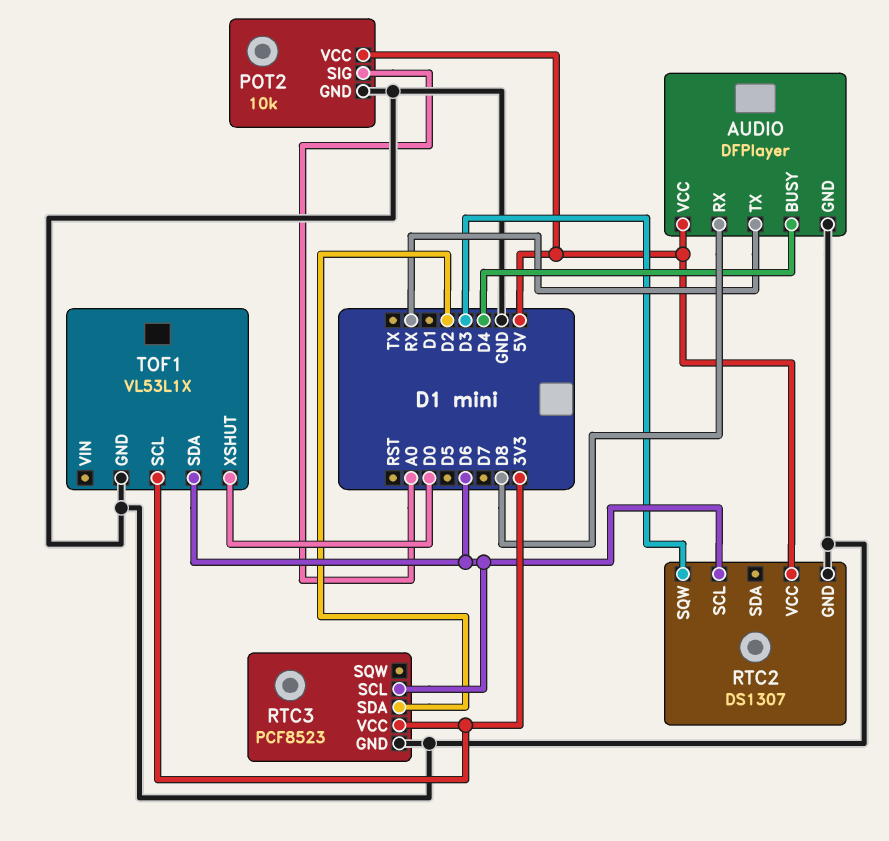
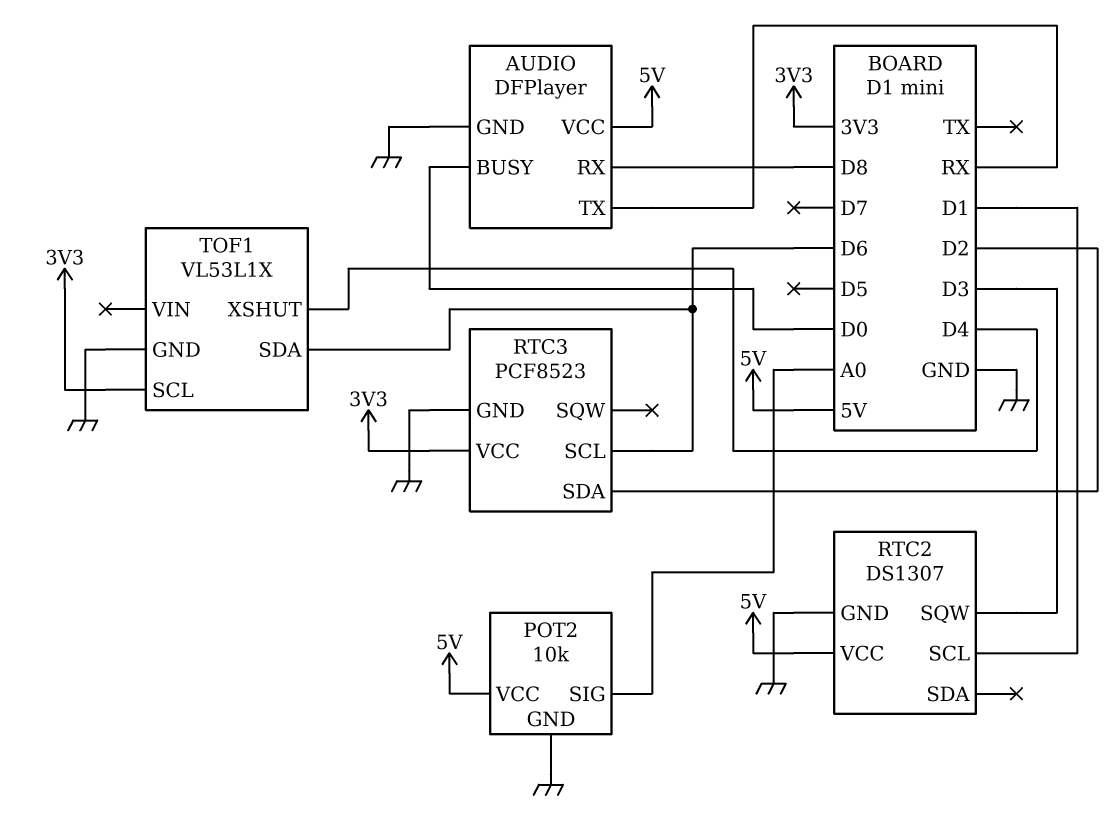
AUDIO pin BUSY: D4 -> D0
RTC2 pin SCL: D6 -> D1
TOF1 pin XSHUT: D0 -> D4

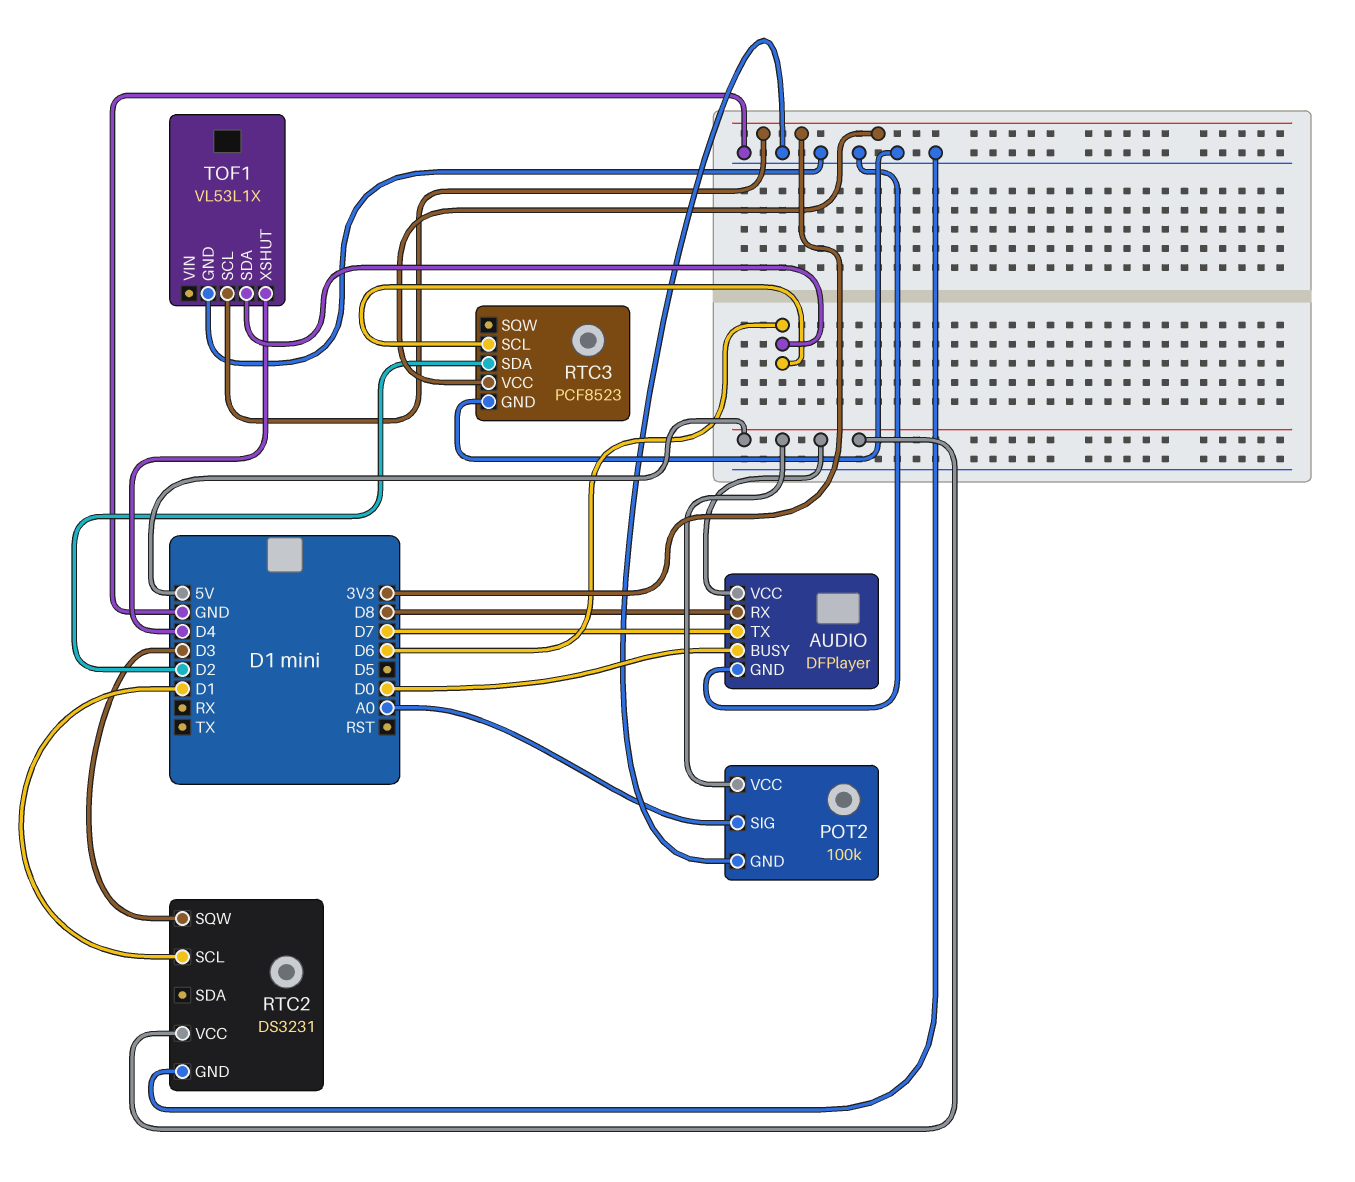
AUDIO pin TX: RX -> D7
POT2: 10k -> 100k
RTC2: DS1307 -> DS3231

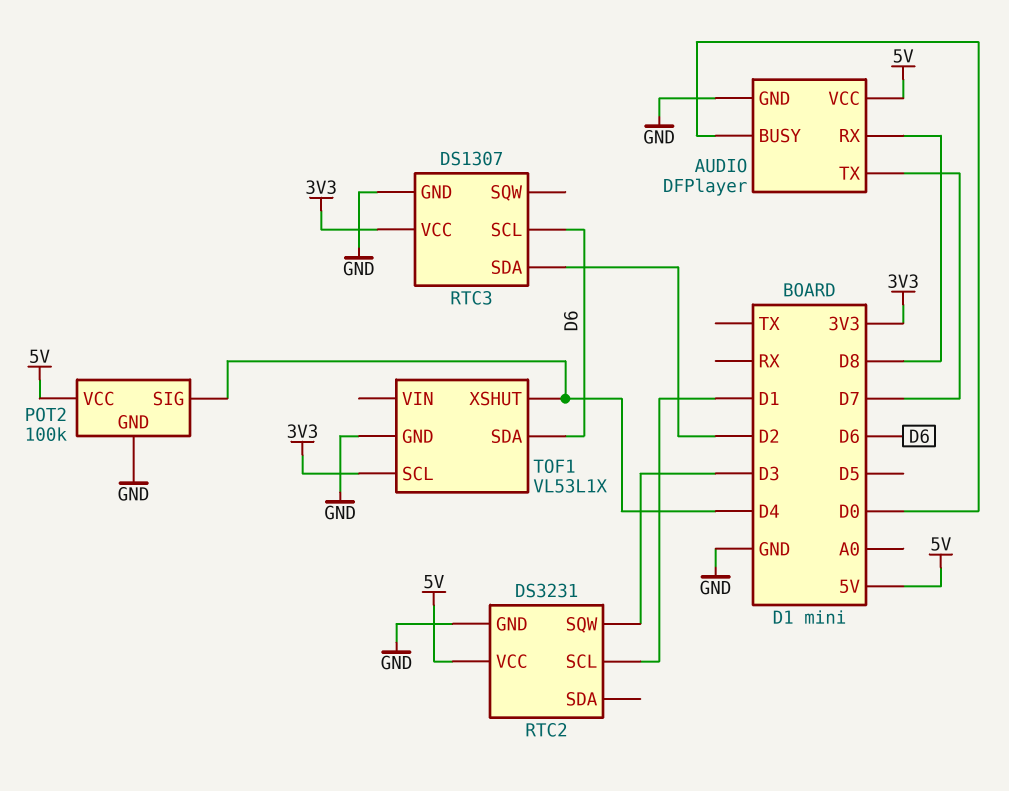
POT2 pin SIG: A0 -> D4
RTC3: PCF8523 -> DS1307

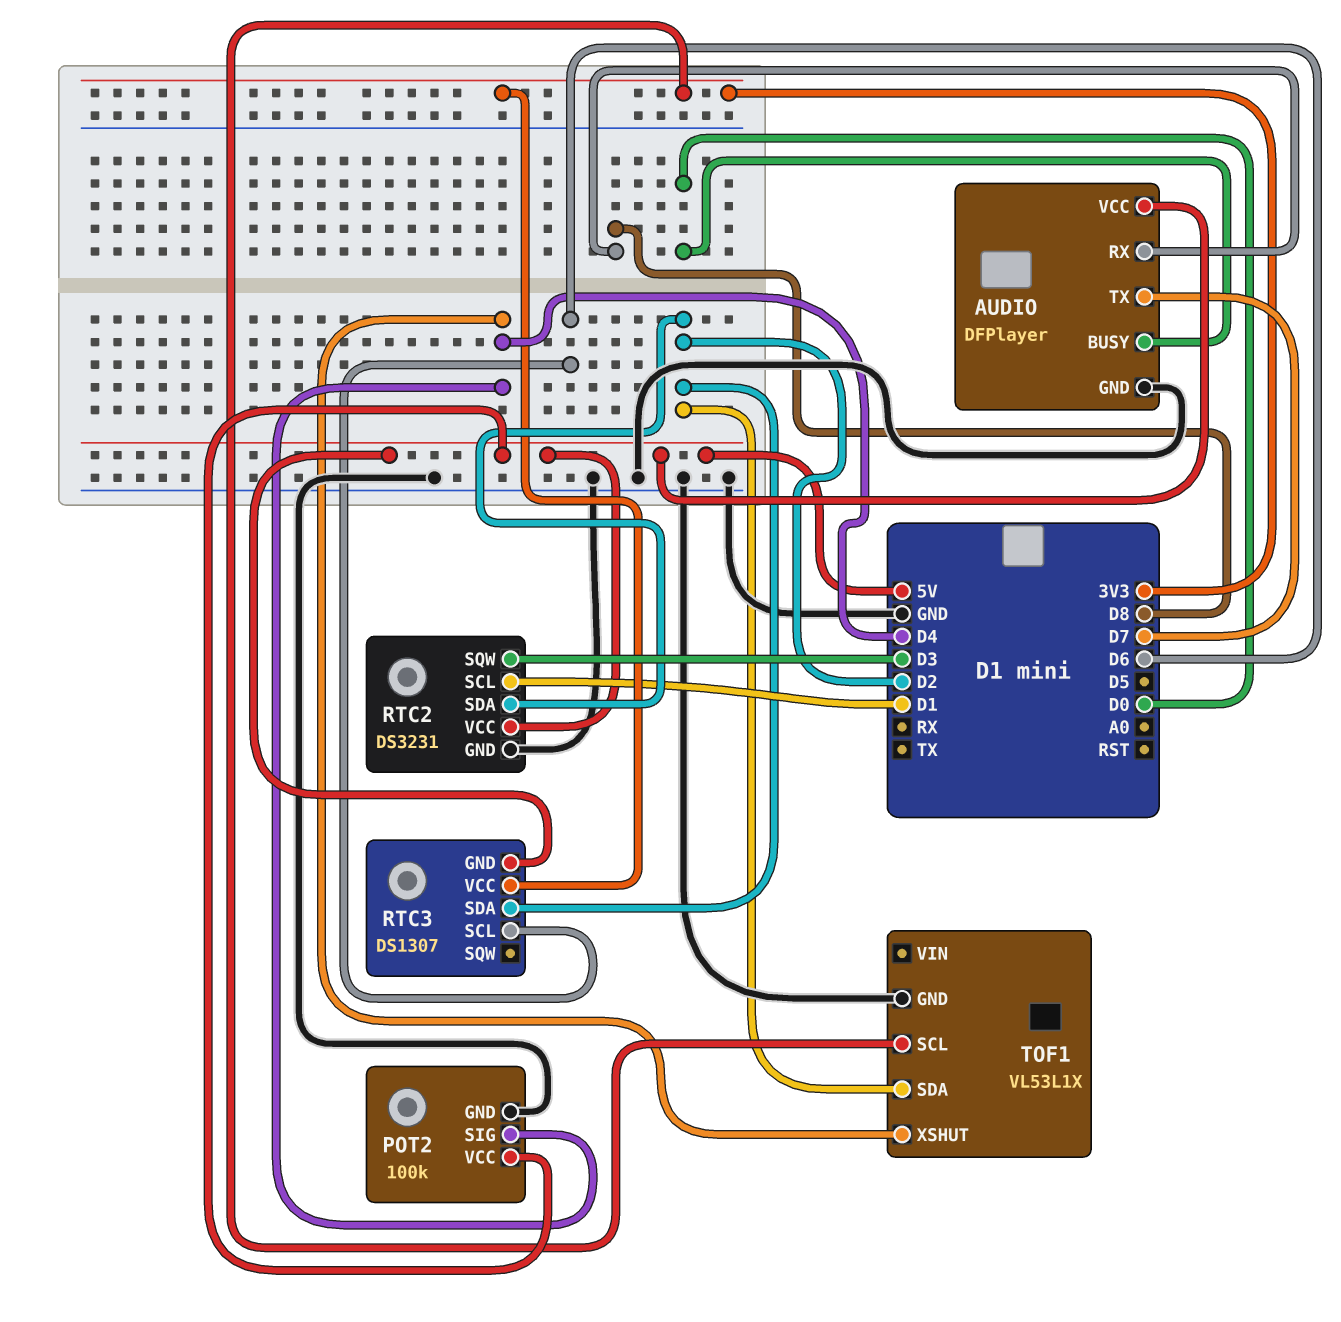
RTC2 pin SDA: none -> D2
RTC3 pin GND: GND -> 5V
TOF1 pin SDA: D6 -> D2

